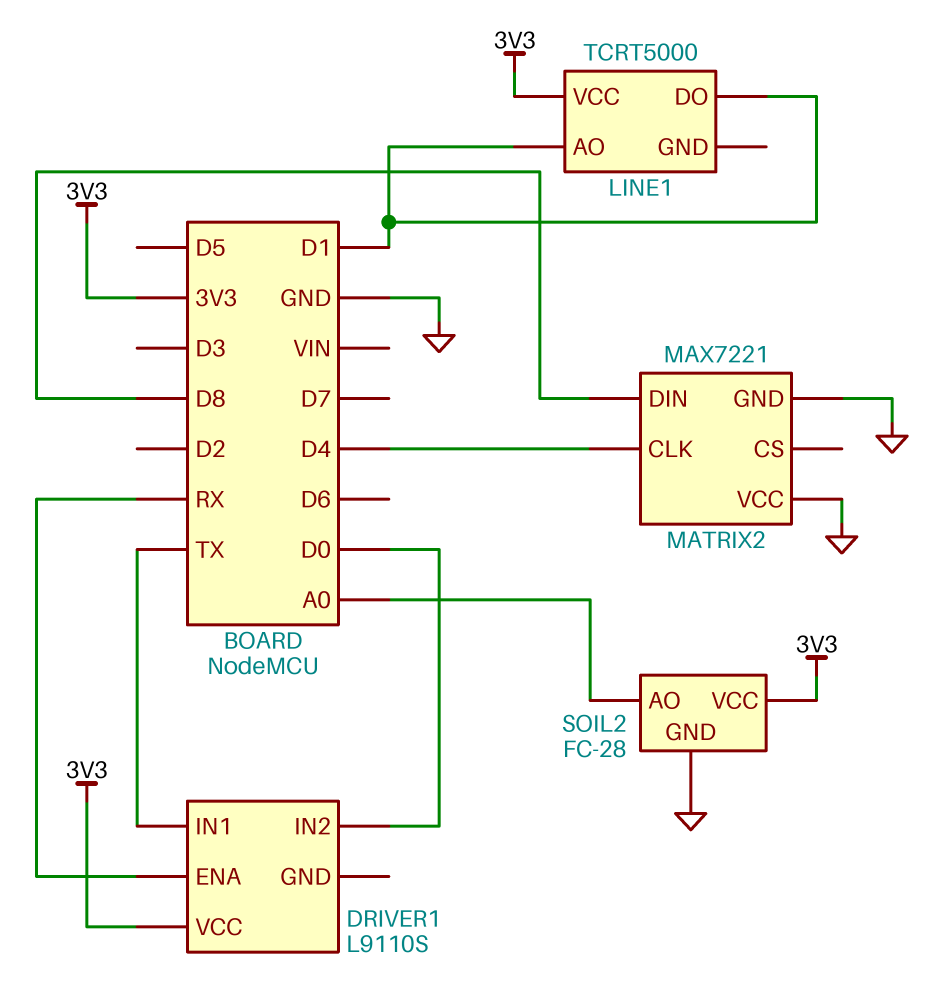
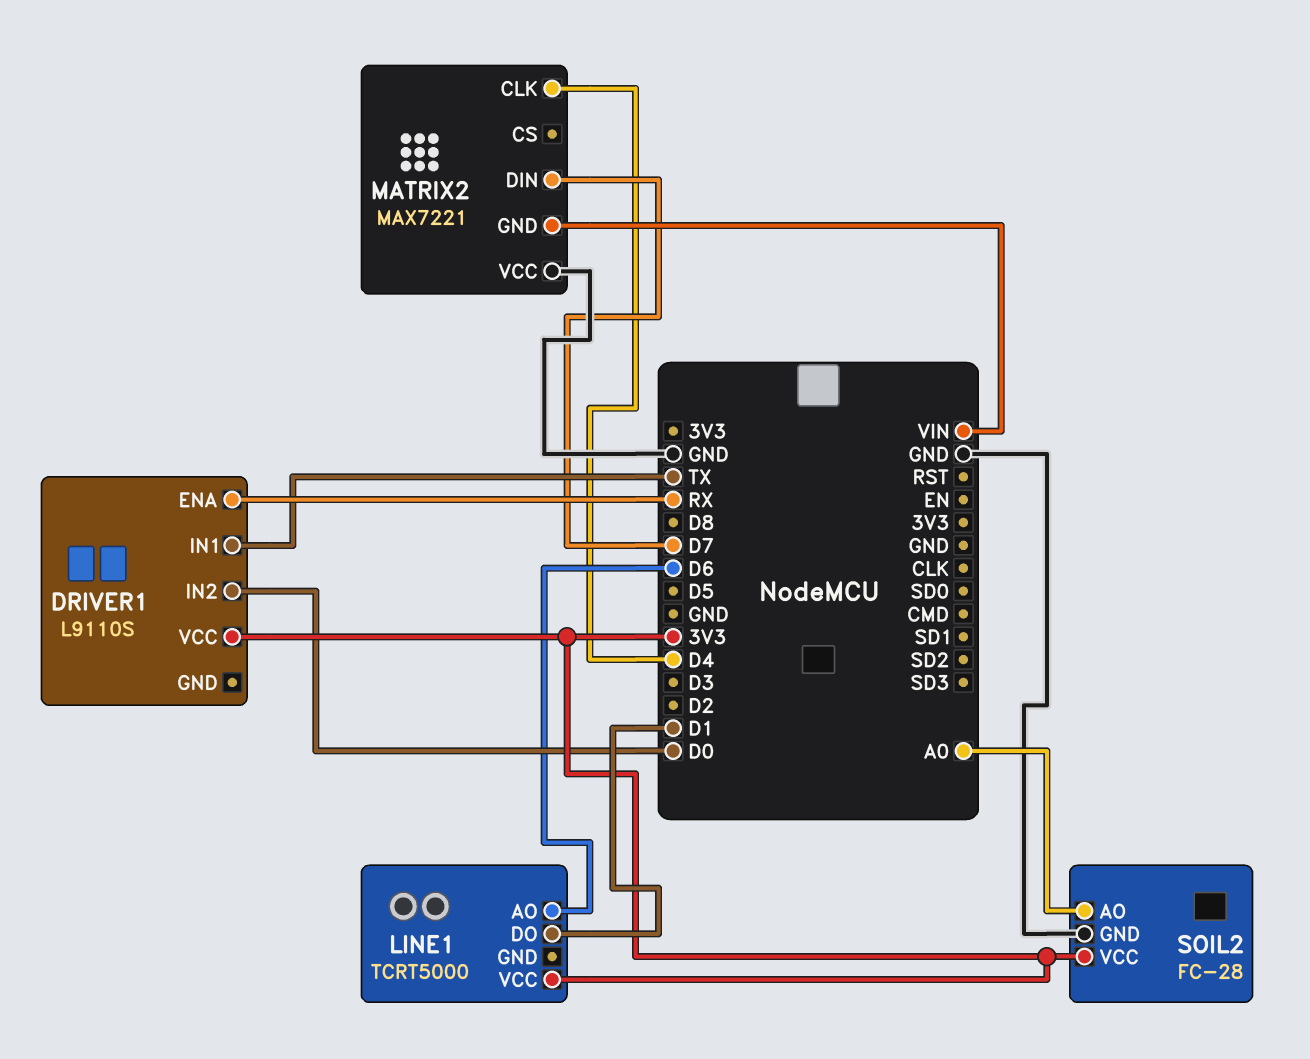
LINE1 pin AO: D1 -> D6
MATRIX2 pin DIN: D8 -> D7
MATRIX2 pin GND: GND -> VIN

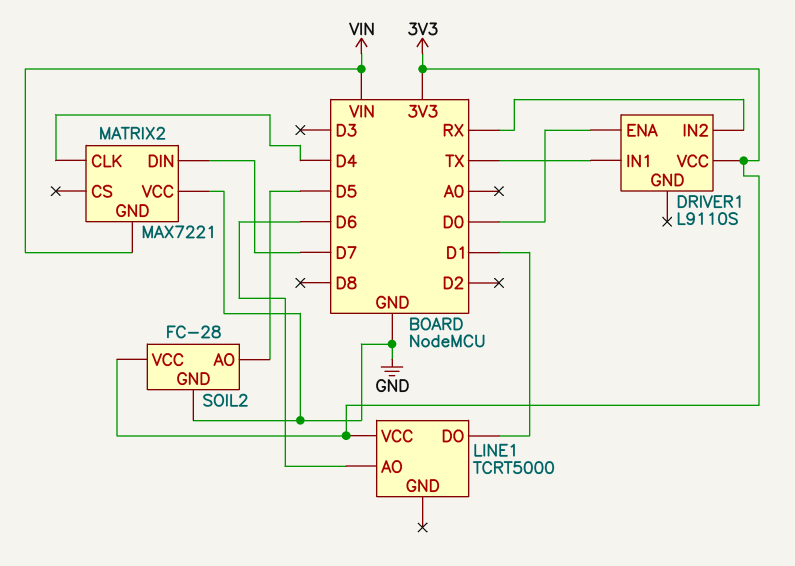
DRIVER1 pin ENA: RX -> D0
DRIVER1 pin IN2: D0 -> RX
SOIL2 pin AO: A0 -> D5

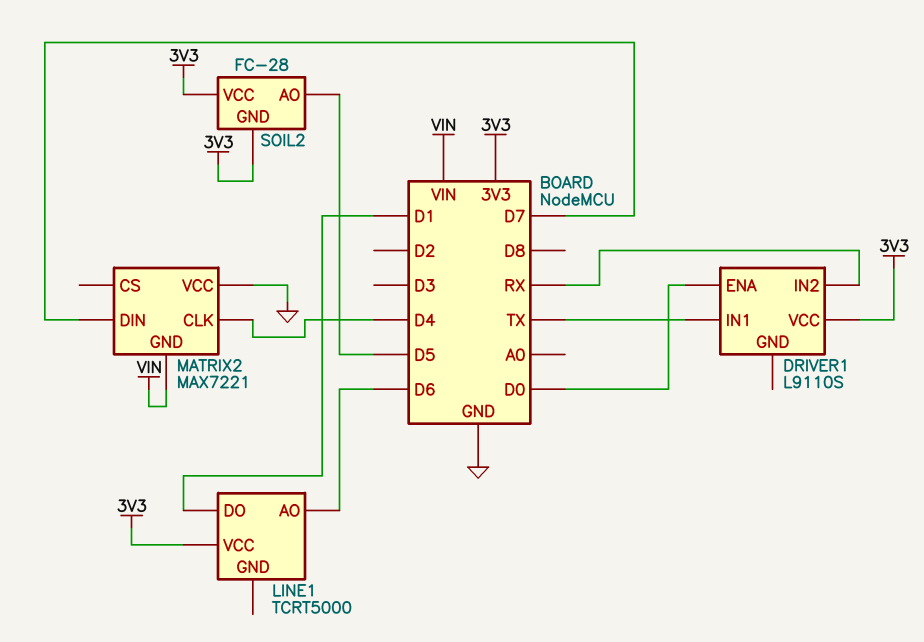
SOIL2 pin GND: GND -> 3V3

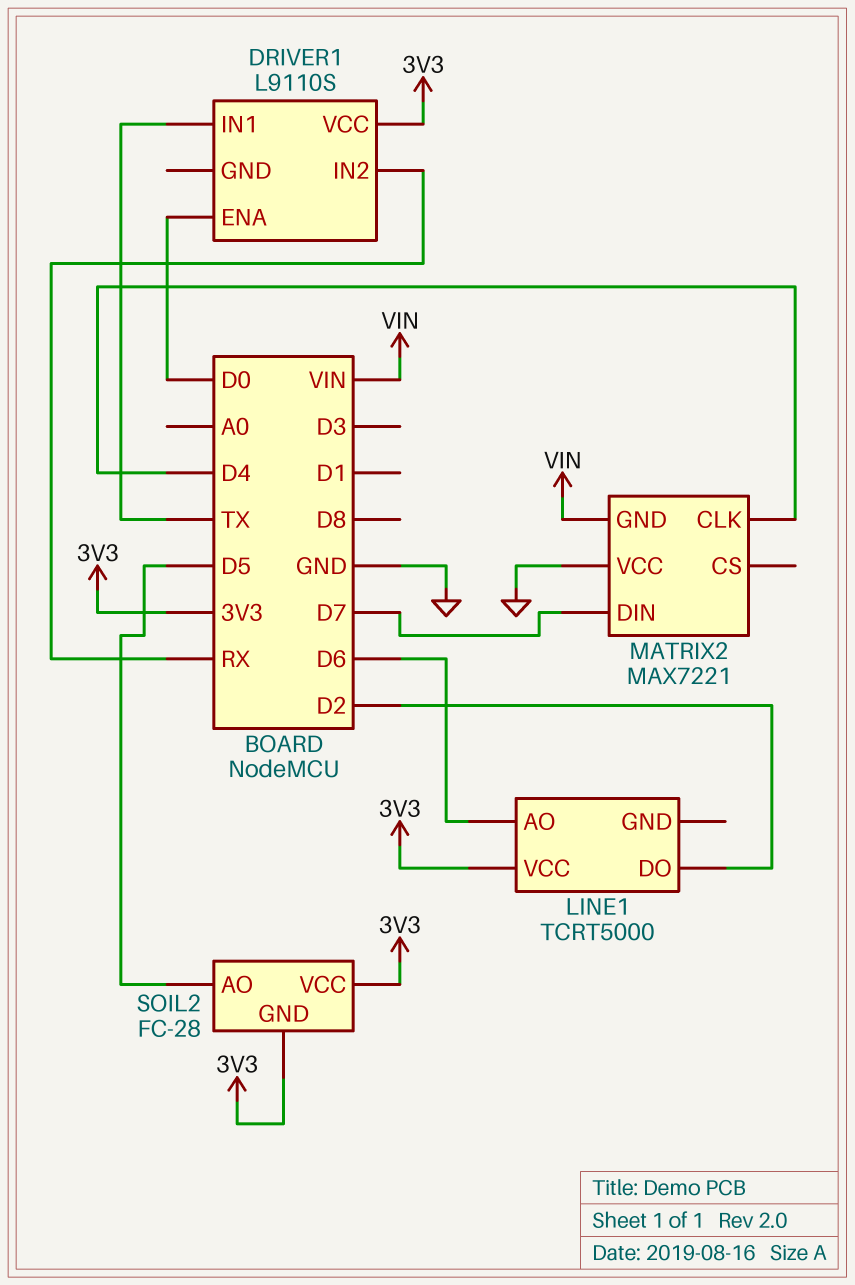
LINE1 pin DO: D1 -> D2

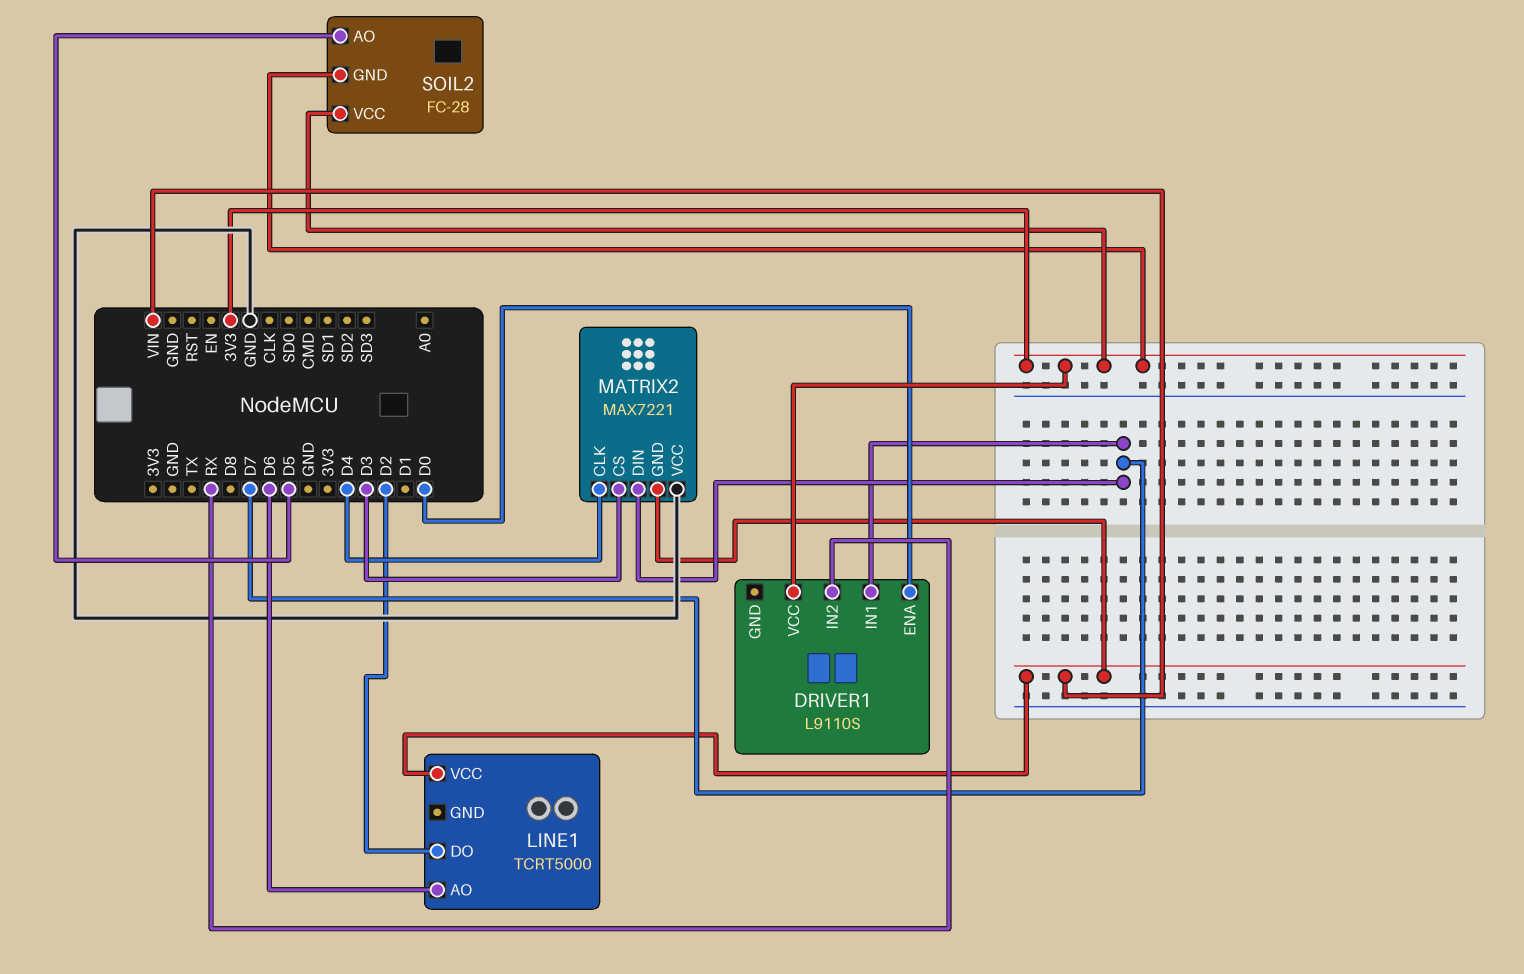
DRIVER1 pin IN1: TX -> D7
LINE1 pin VCC: 3V3 -> VIN
MATRIX2 pin CS: none -> D3

